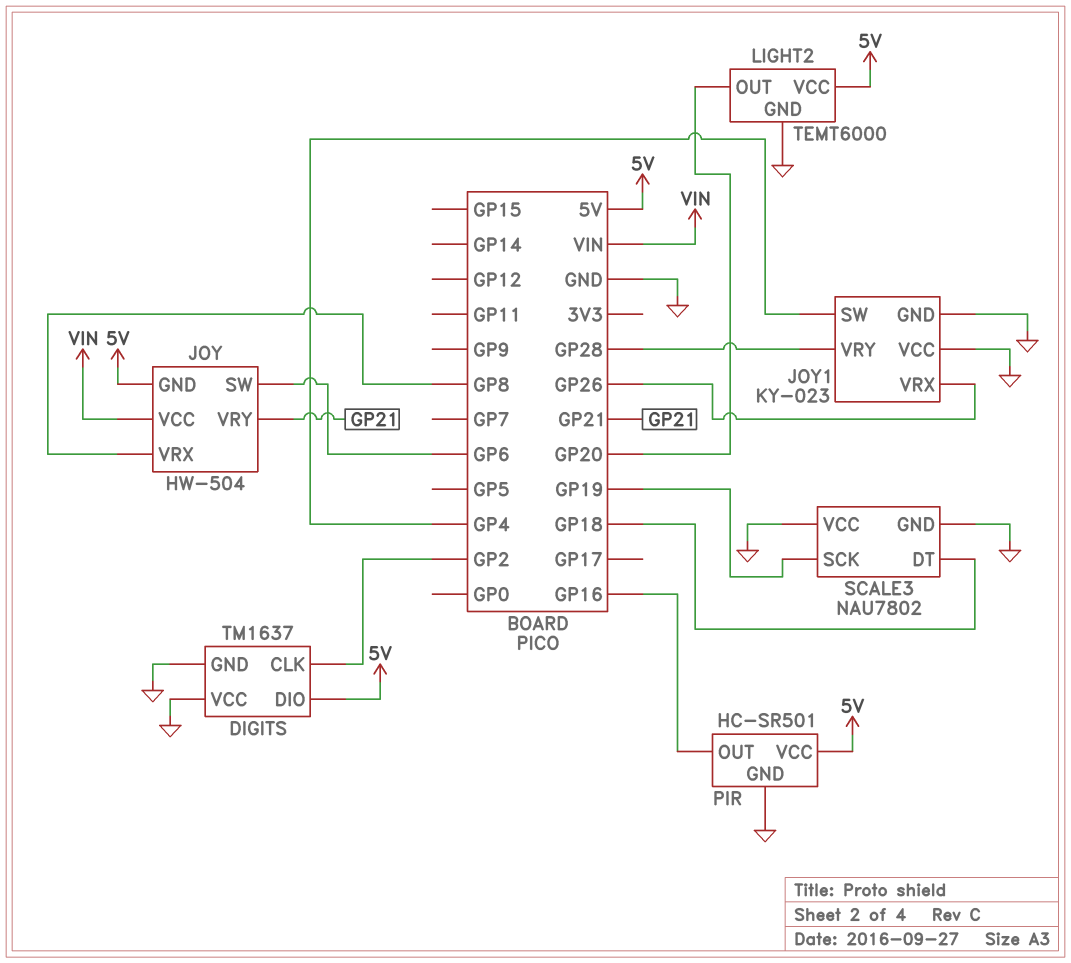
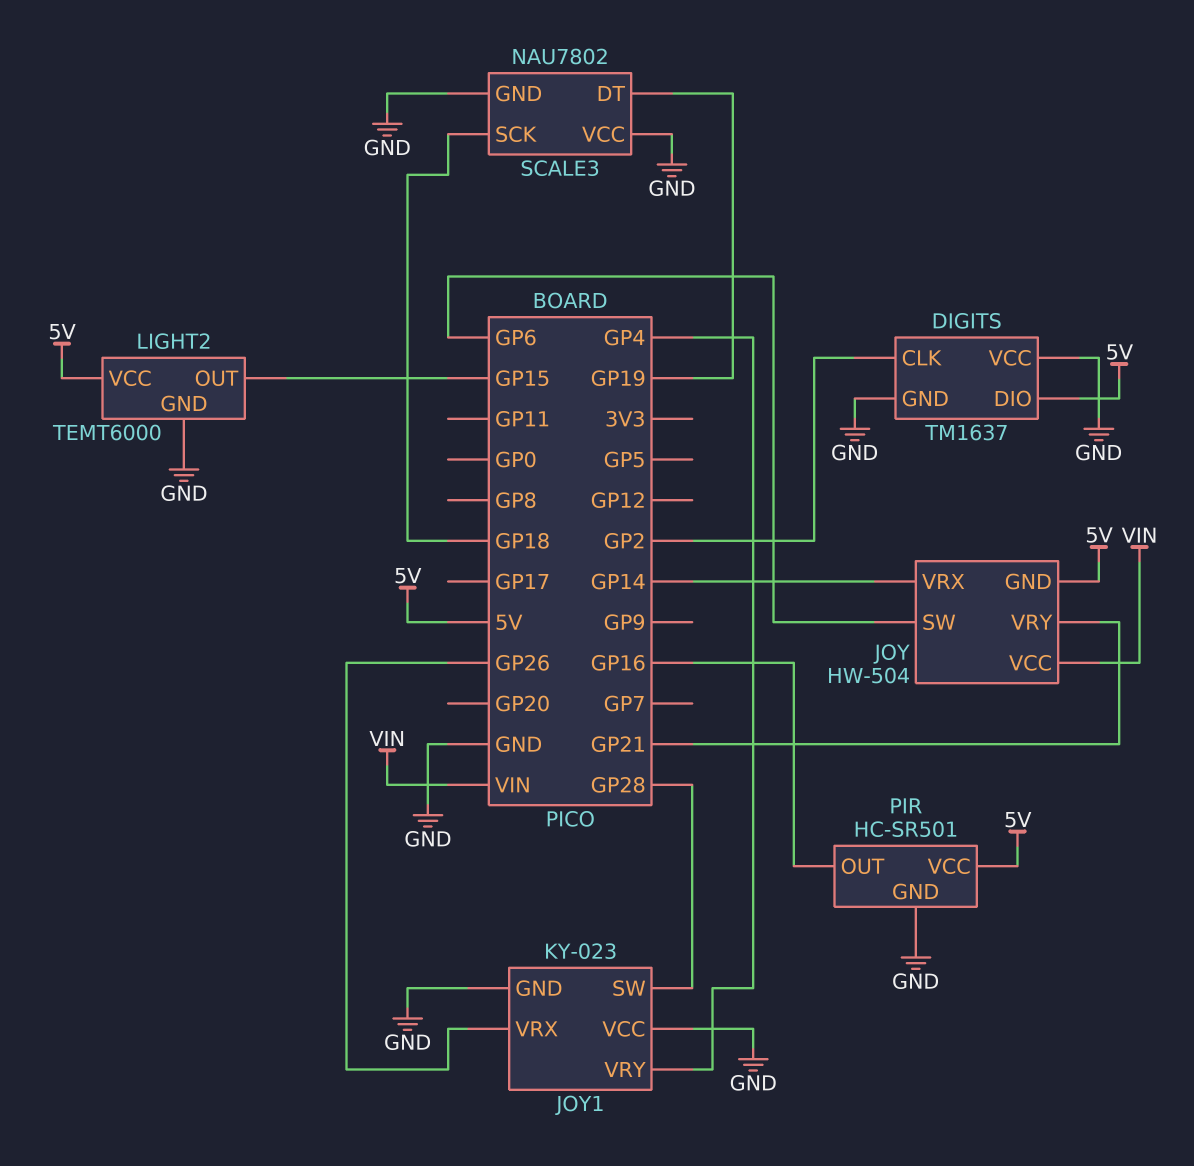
JOY pin VRX: GP8 -> GP14
JOY1 pin SW: GP4 -> GP28
JOY1 pin VRY: GP28 -> GP4
LIGHT2 pin OUT: GP20 -> GP15
SCALE3 pin DT: GP18 -> GP19
SCALE3 pin SCK: GP19 -> GP18

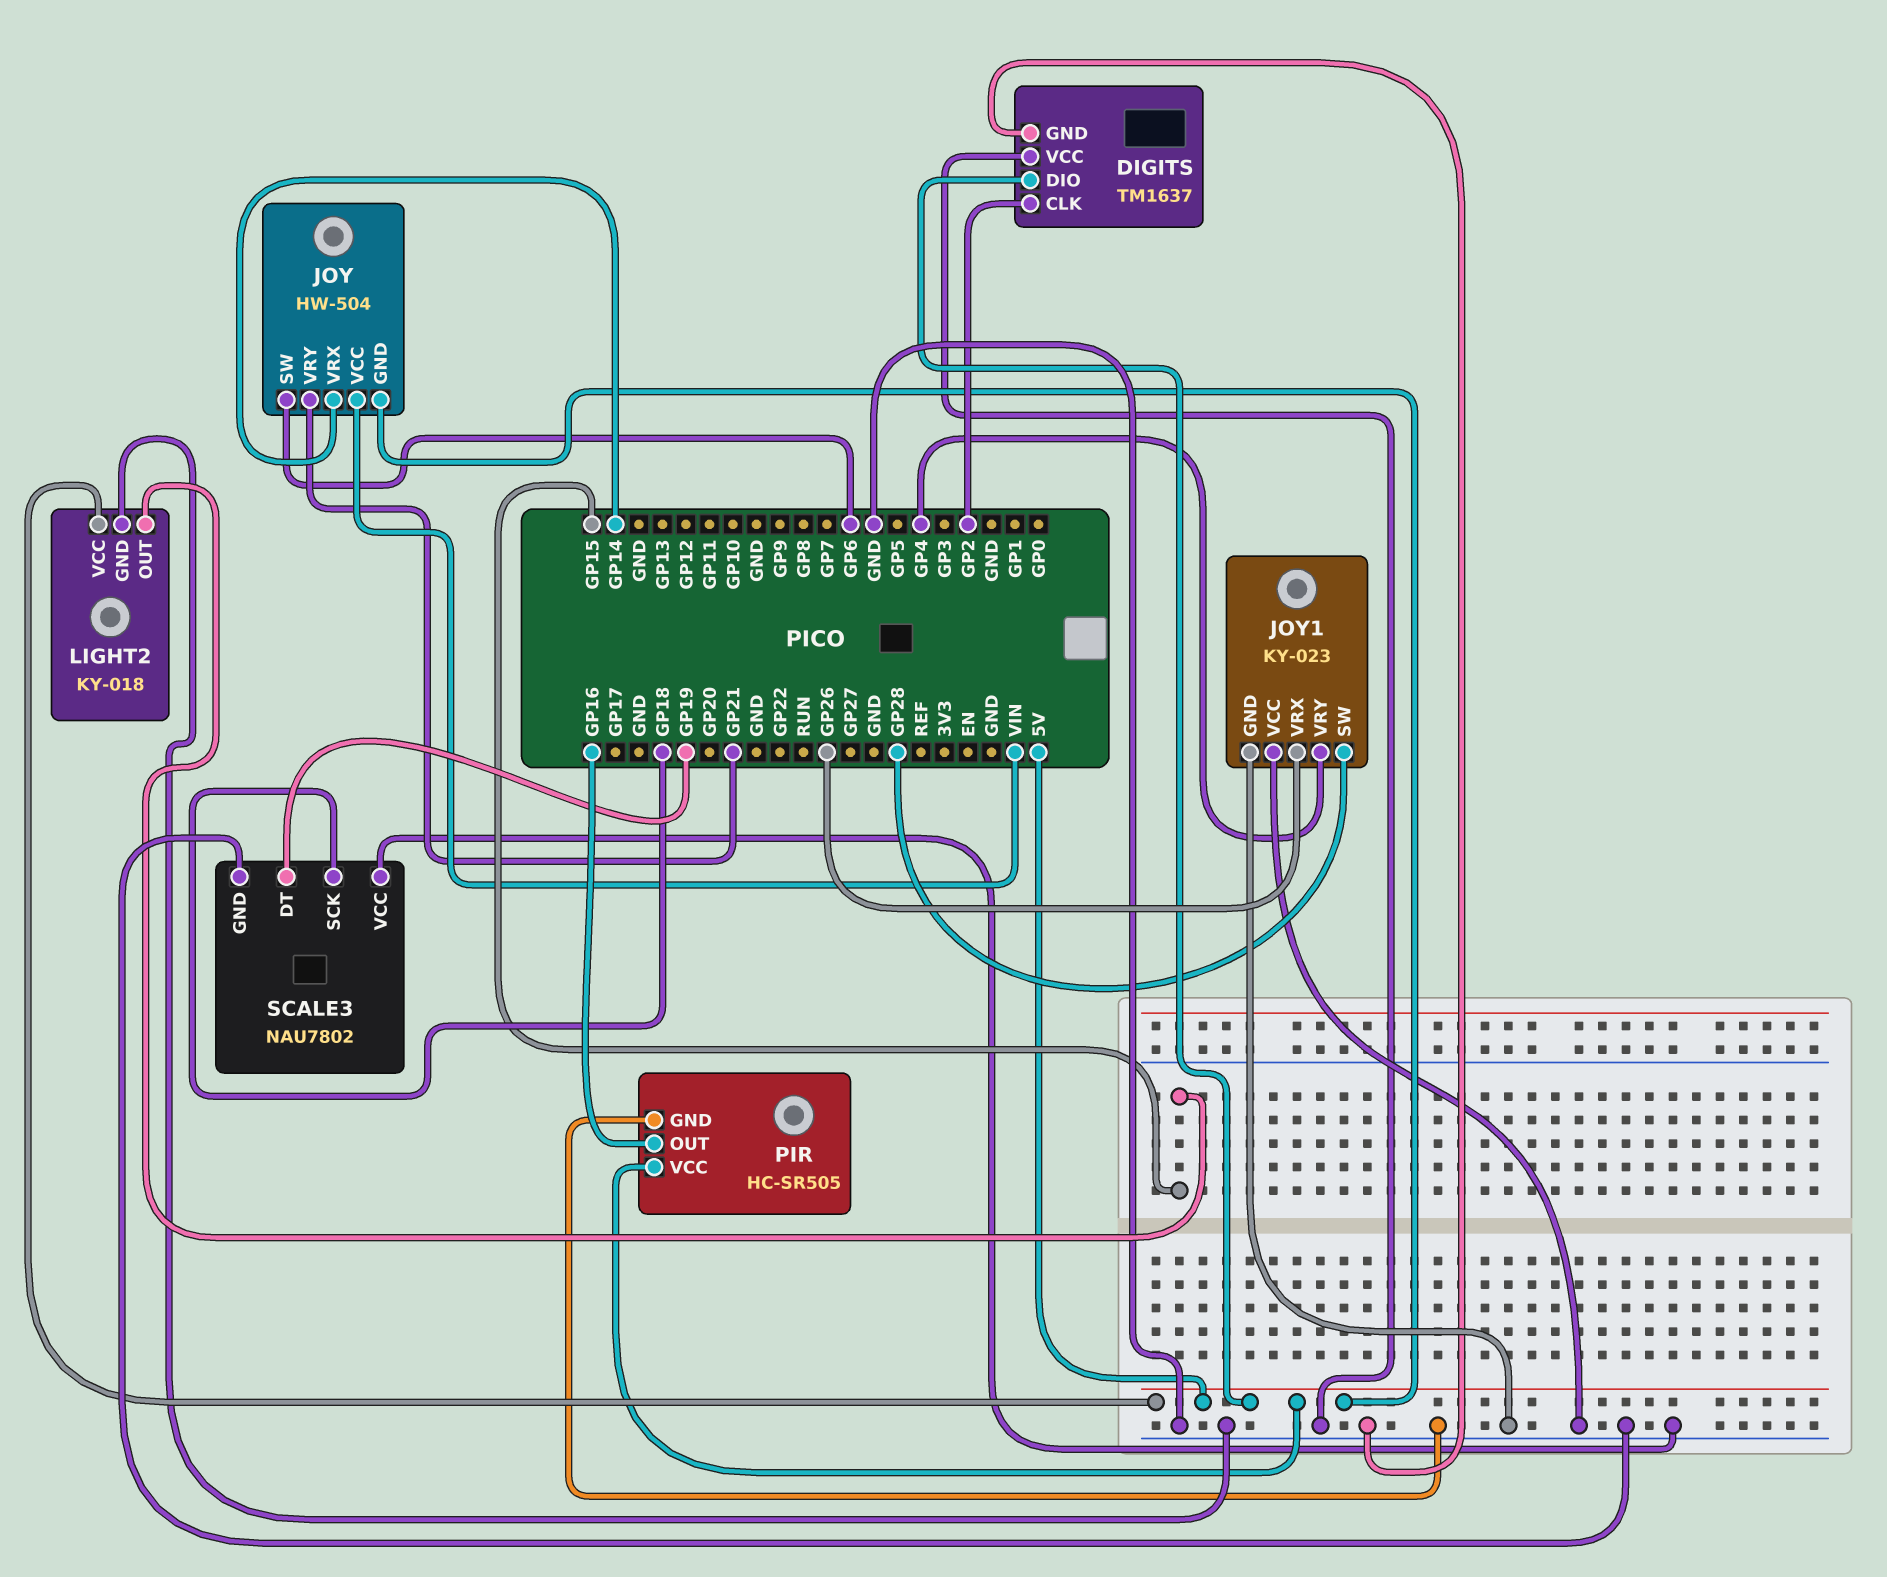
LIGHT2: TEMT6000 -> KY-018
PIR: HC-SR501 -> HC-SR505

